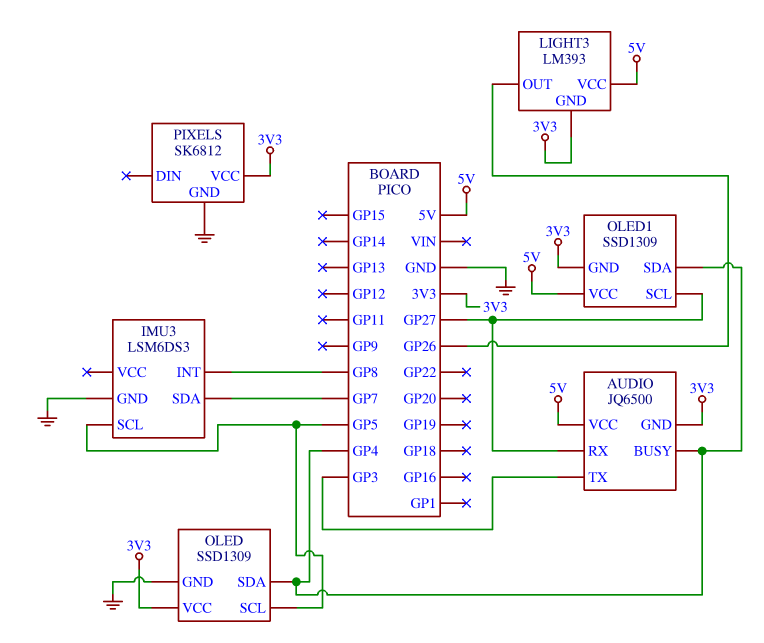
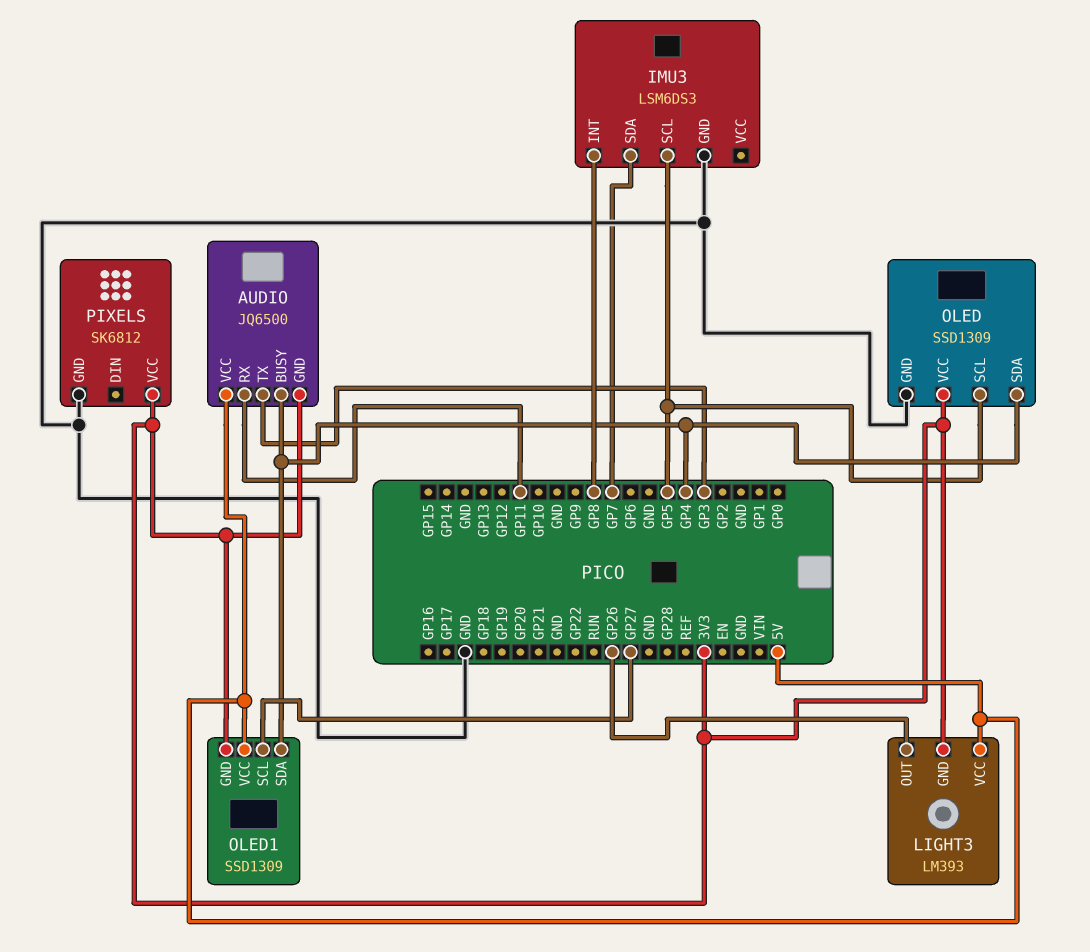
AUDIO pin RX: GP27 -> GP11

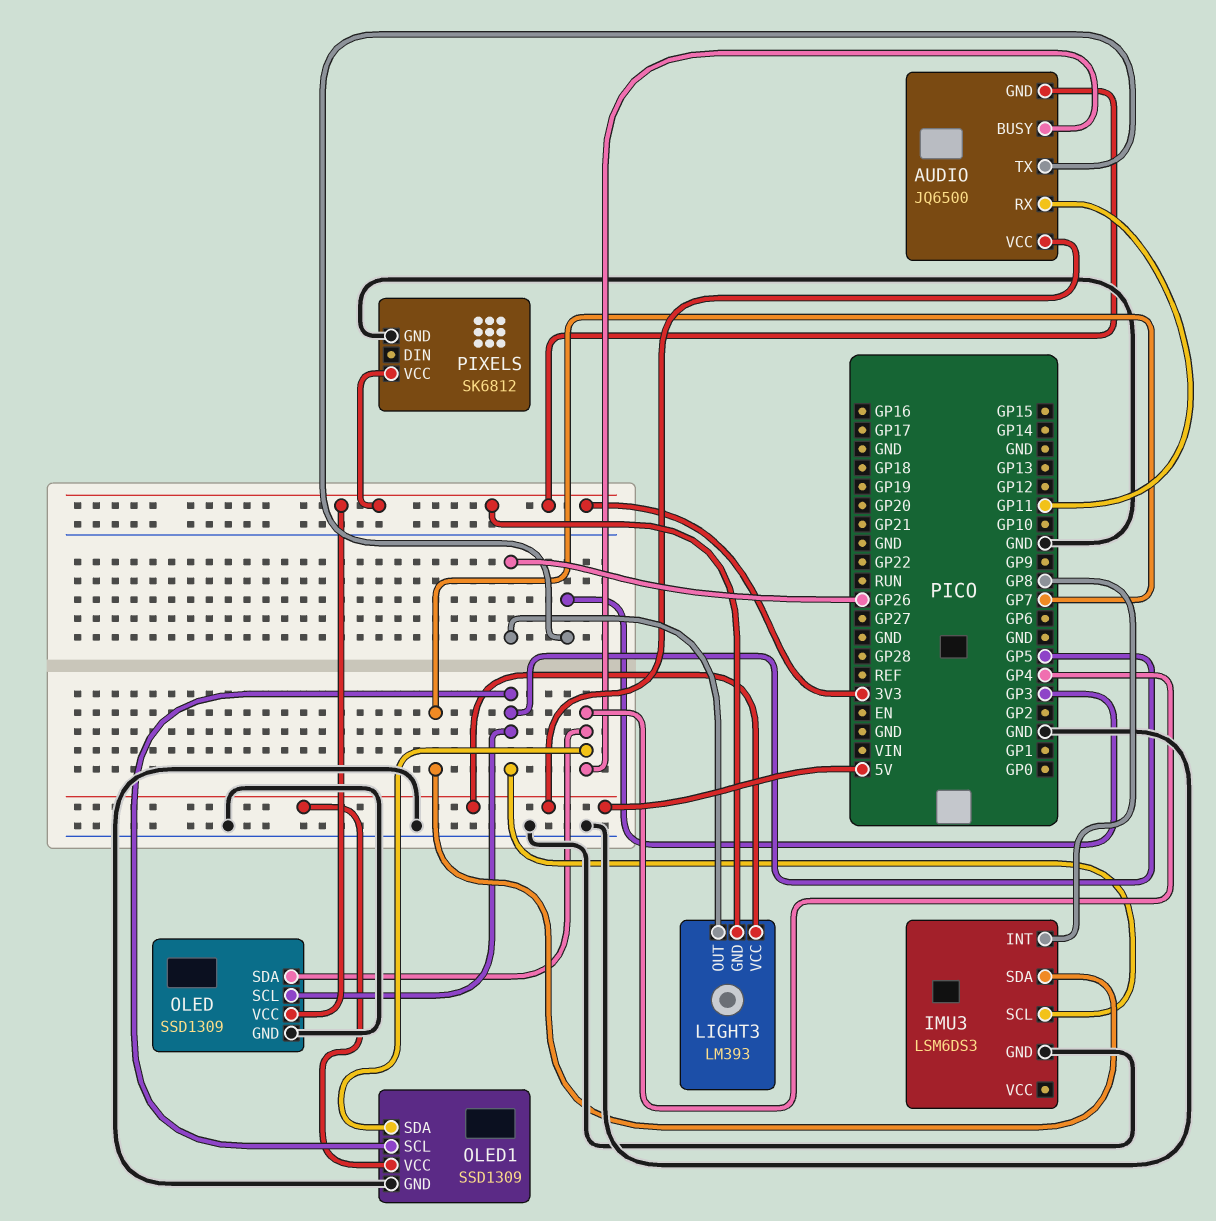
OLED1 pin GND: 3V3 -> GND
OLED1 pin SCL: GP27 -> GP5

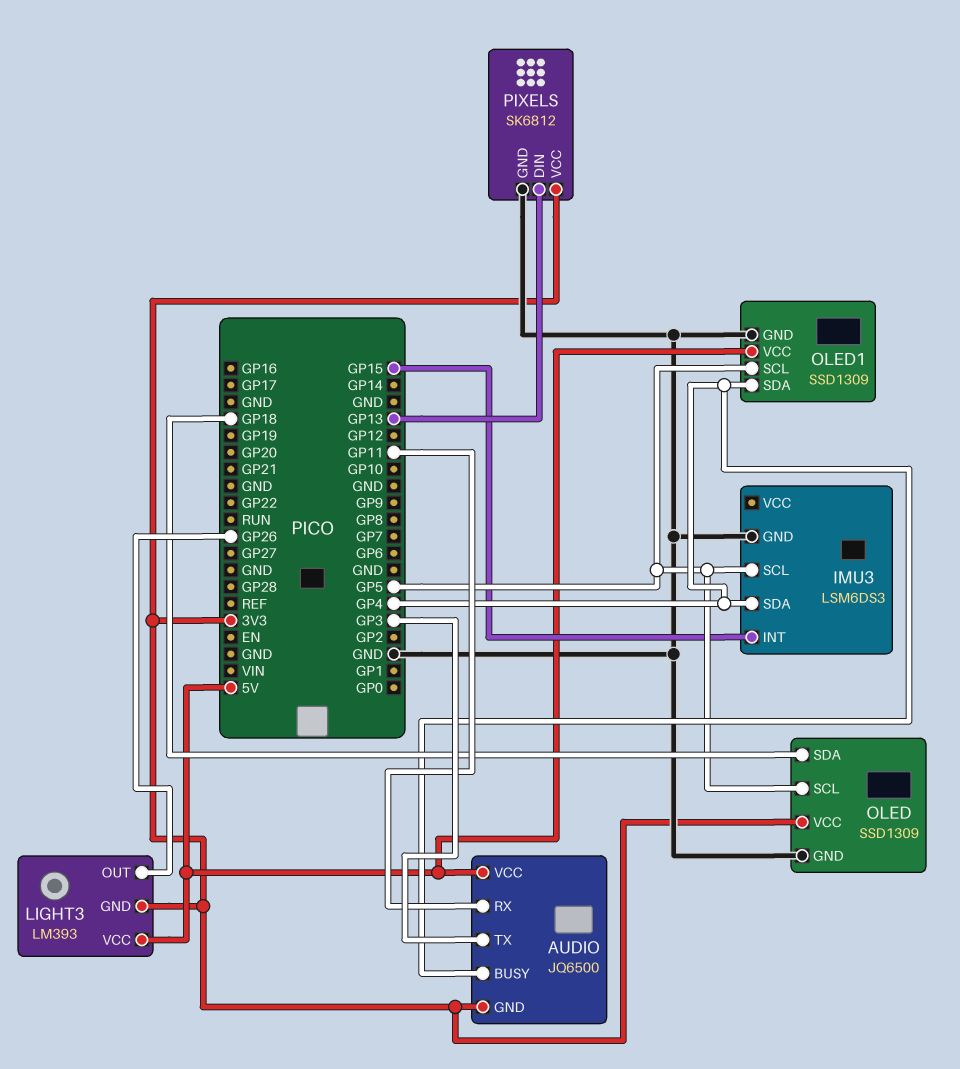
IMU3 pin INT: GP8 -> GP15
IMU3 pin SDA: GP7 -> GP4
OLED pin SDA: GP4 -> GP18
PIXELS pin DIN: none -> GP13

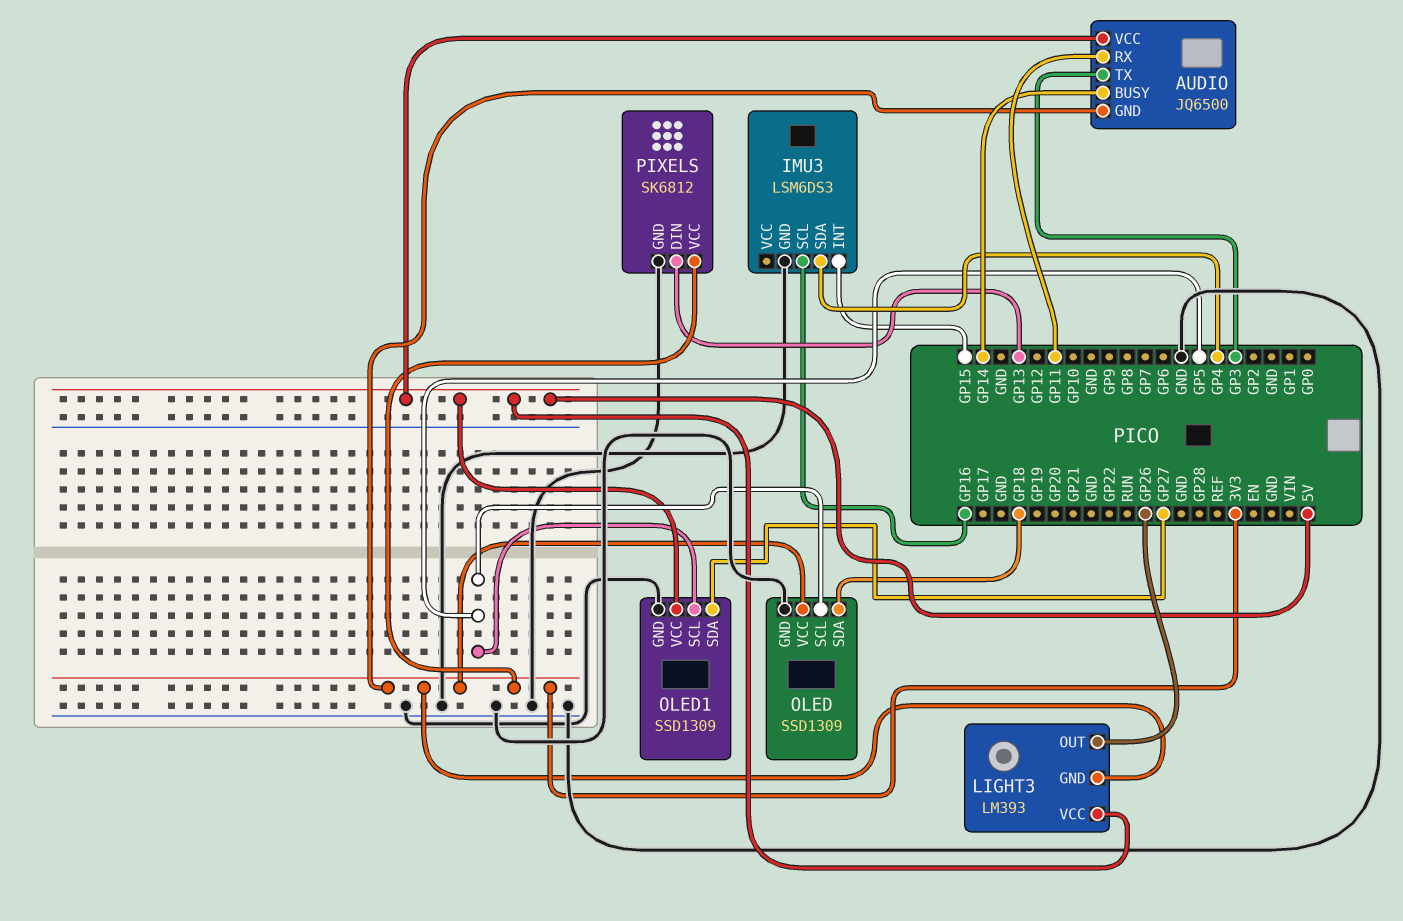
AUDIO pin BUSY: GP4 -> GP14
IMU3 pin SCL: GP5 -> GP16
OLED1 pin SDA: GP4 -> GP27

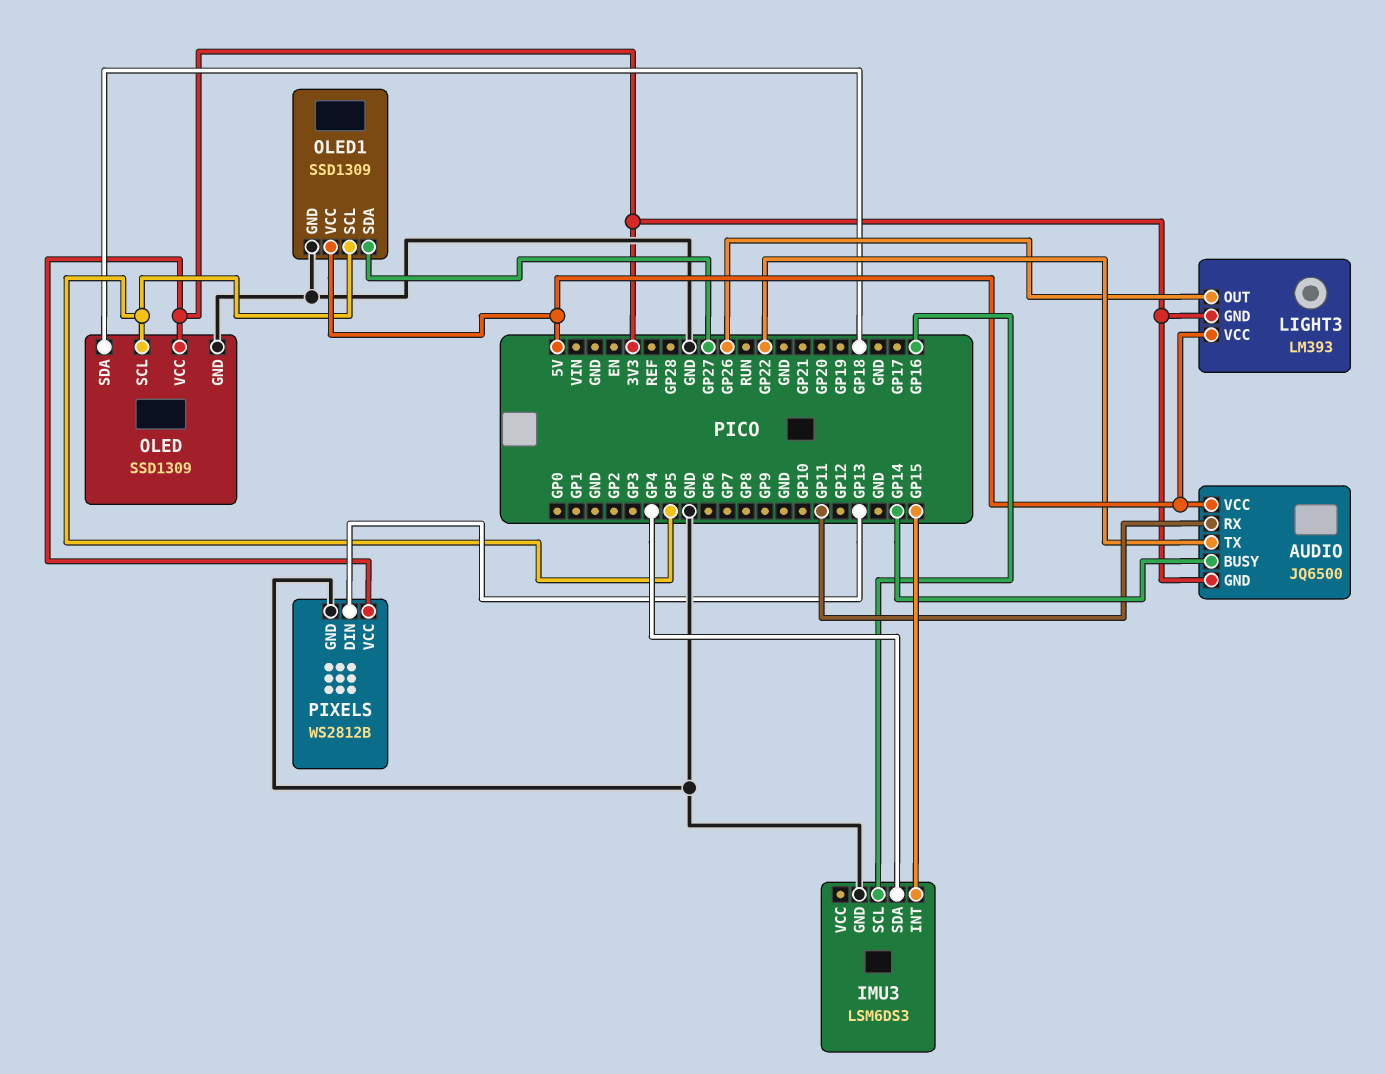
AUDIO pin TX: GP3 -> GP22
PIXELS: SK6812 -> WS2812B

